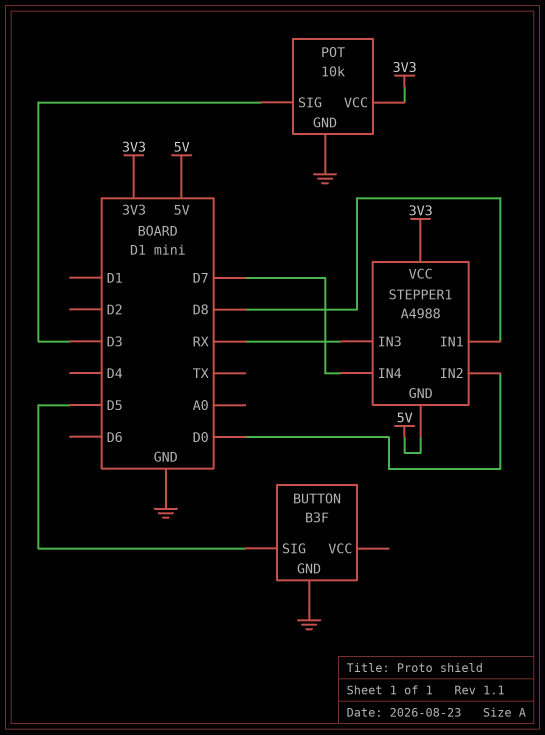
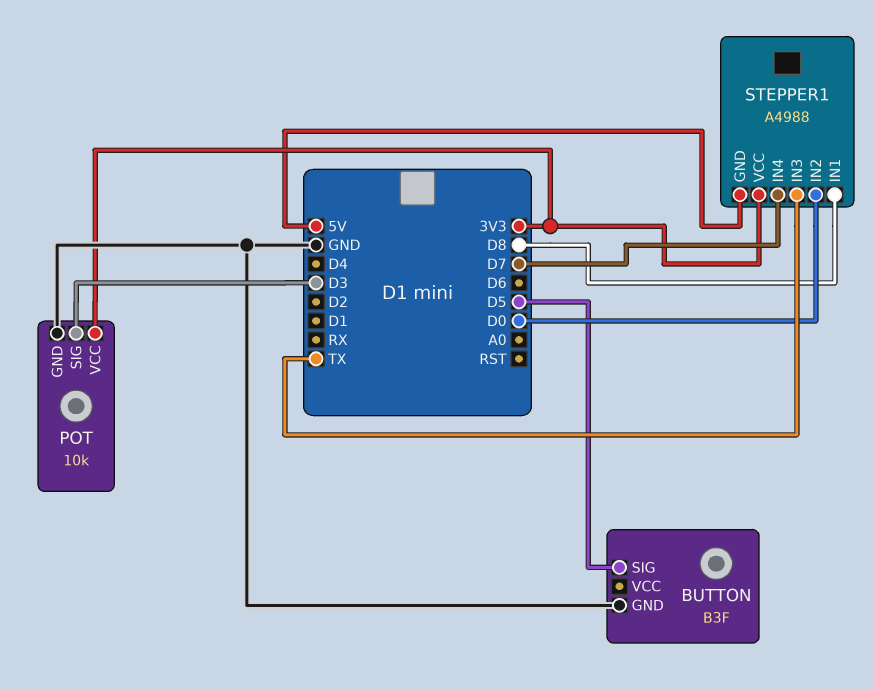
STEPPER1 pin IN3: RX -> TX

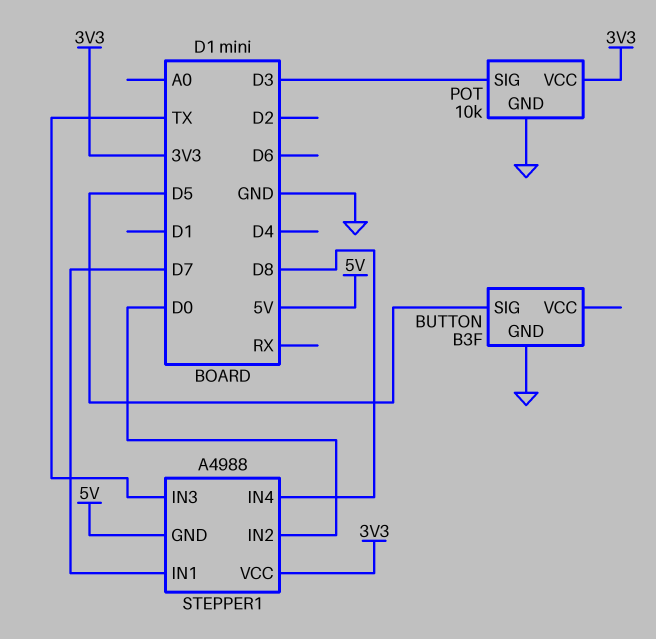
STEPPER1 pin IN1: D8 -> D7
STEPPER1 pin IN4: D7 -> D8

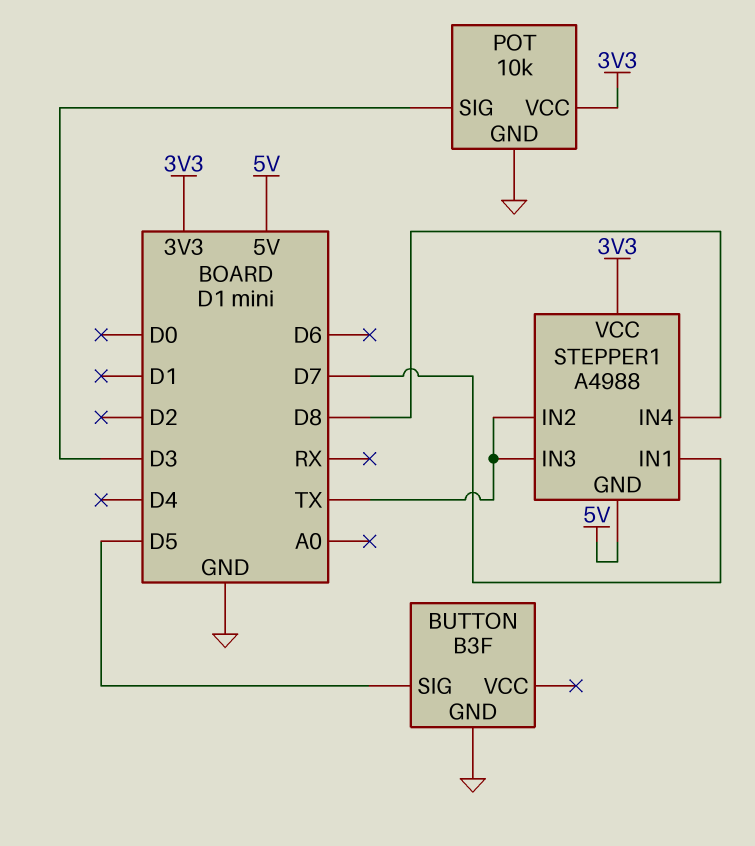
STEPPER1 pin IN2: D0 -> TX

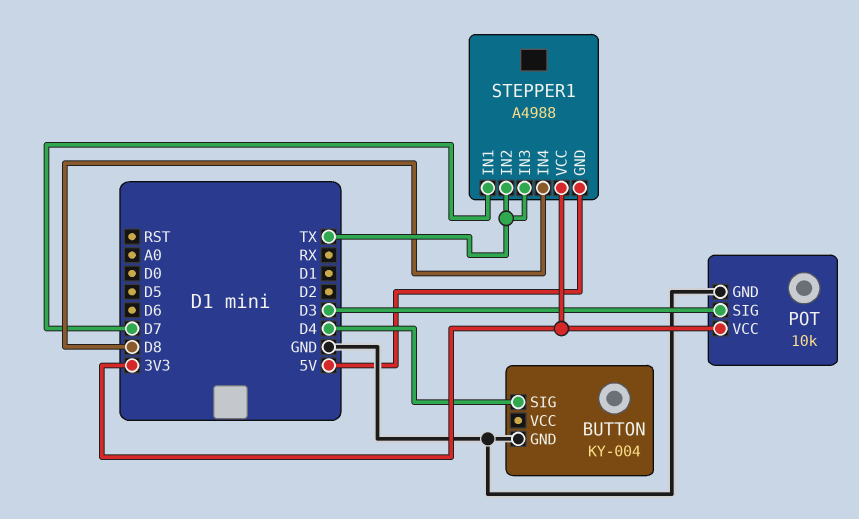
BUTTON: B3F -> KY-004
BUTTON pin SIG: D5 -> D4

